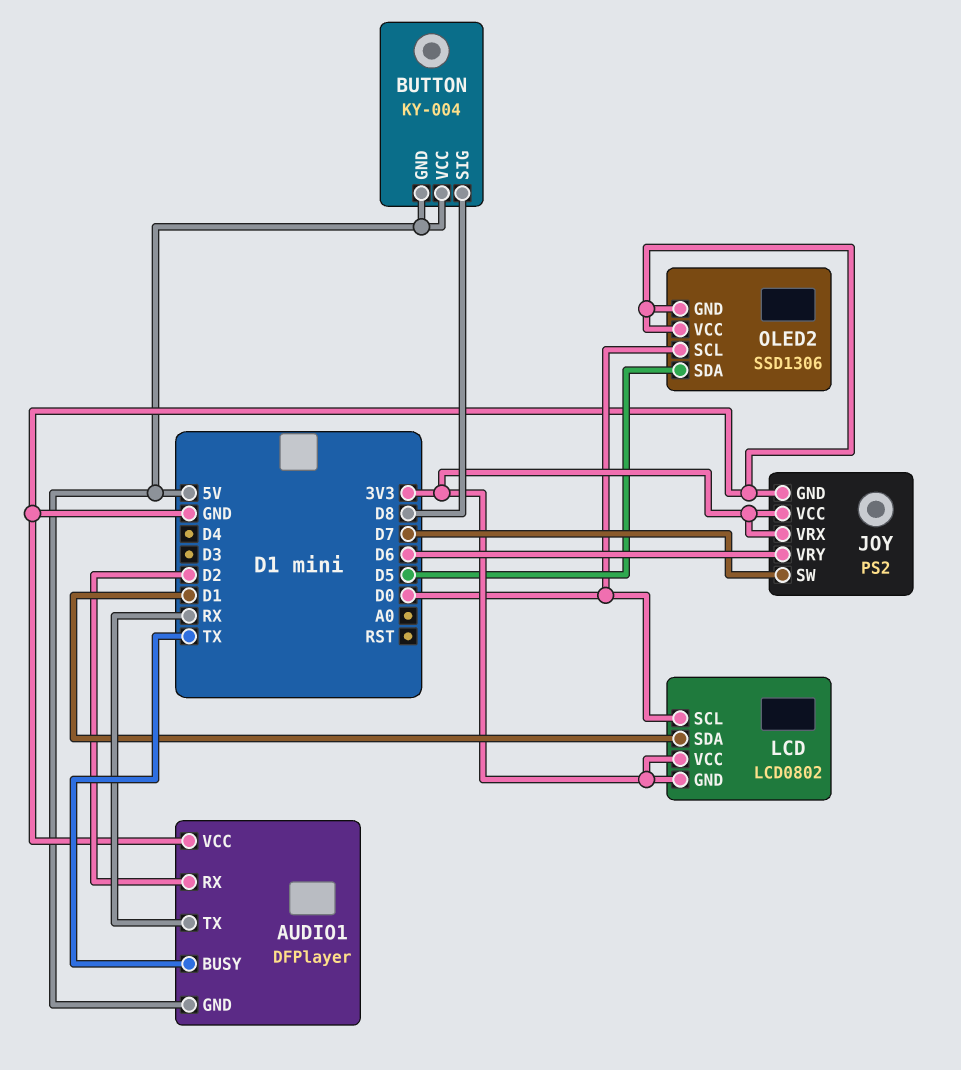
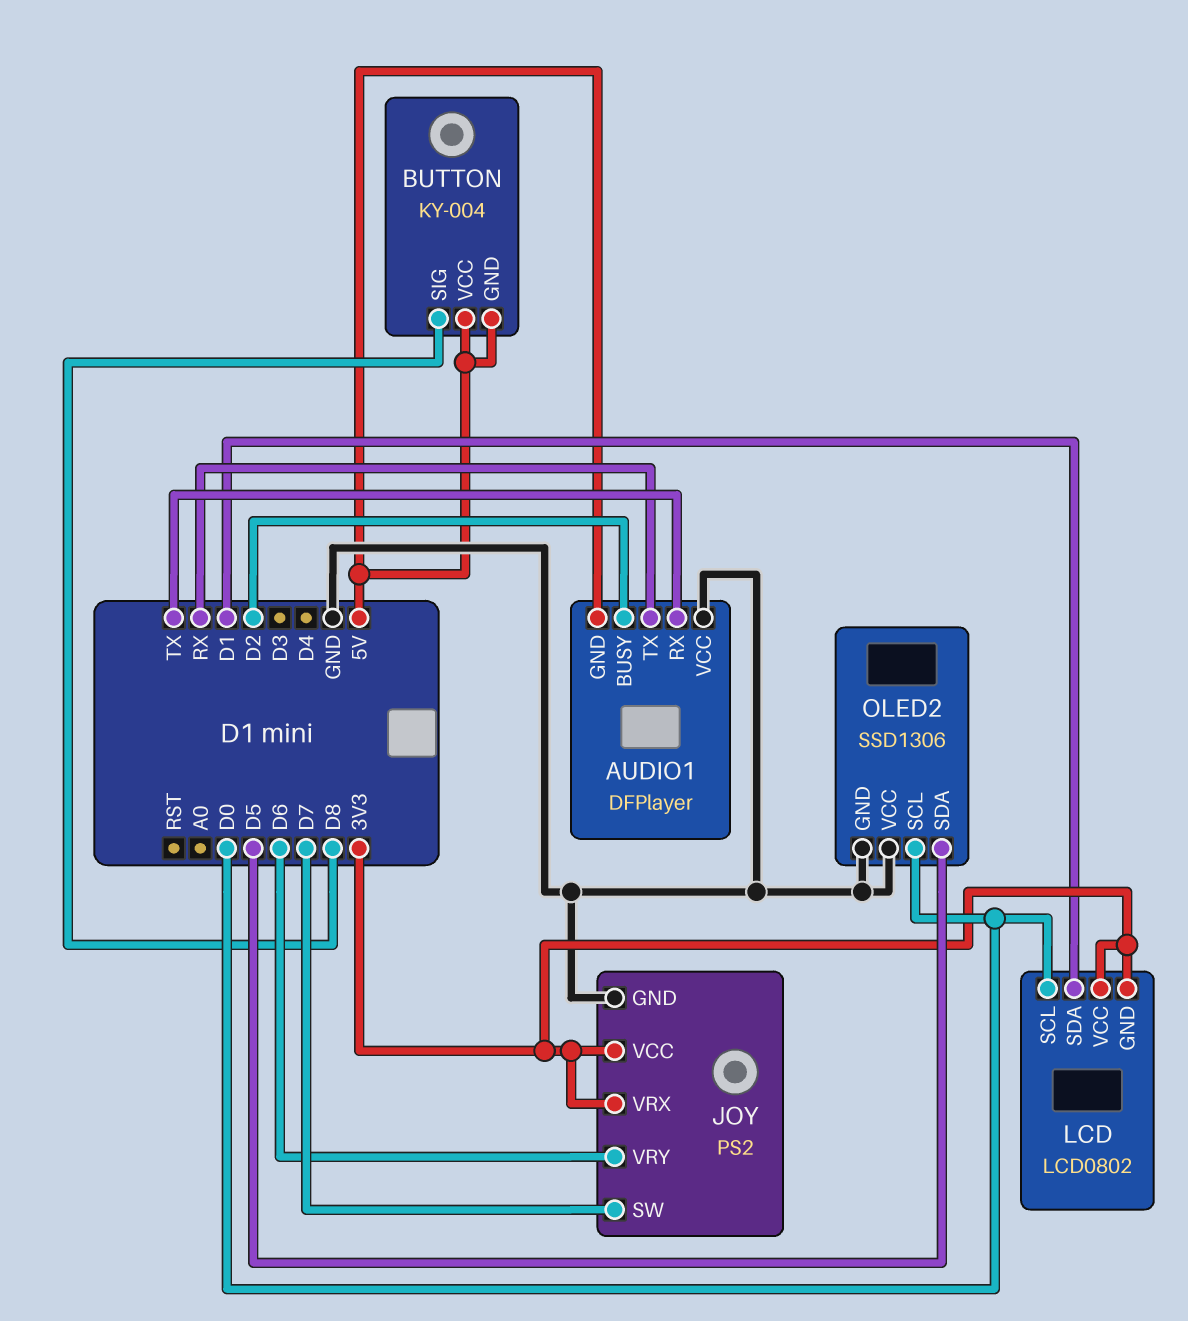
AUDIO1 pin BUSY: TX -> D2
AUDIO1 pin RX: D2 -> TX

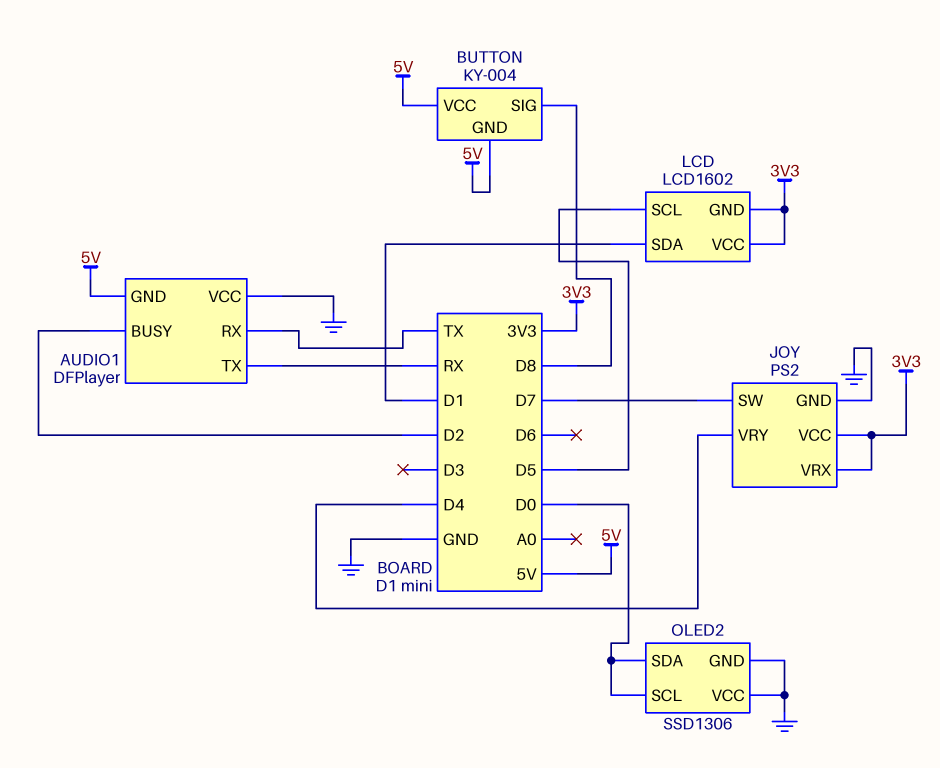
JOY pin VRY: D6 -> D4
LCD: LCD0802 -> LCD1602
LCD pin SCL: D0 -> D5
OLED2 pin SDA: D5 -> D0

